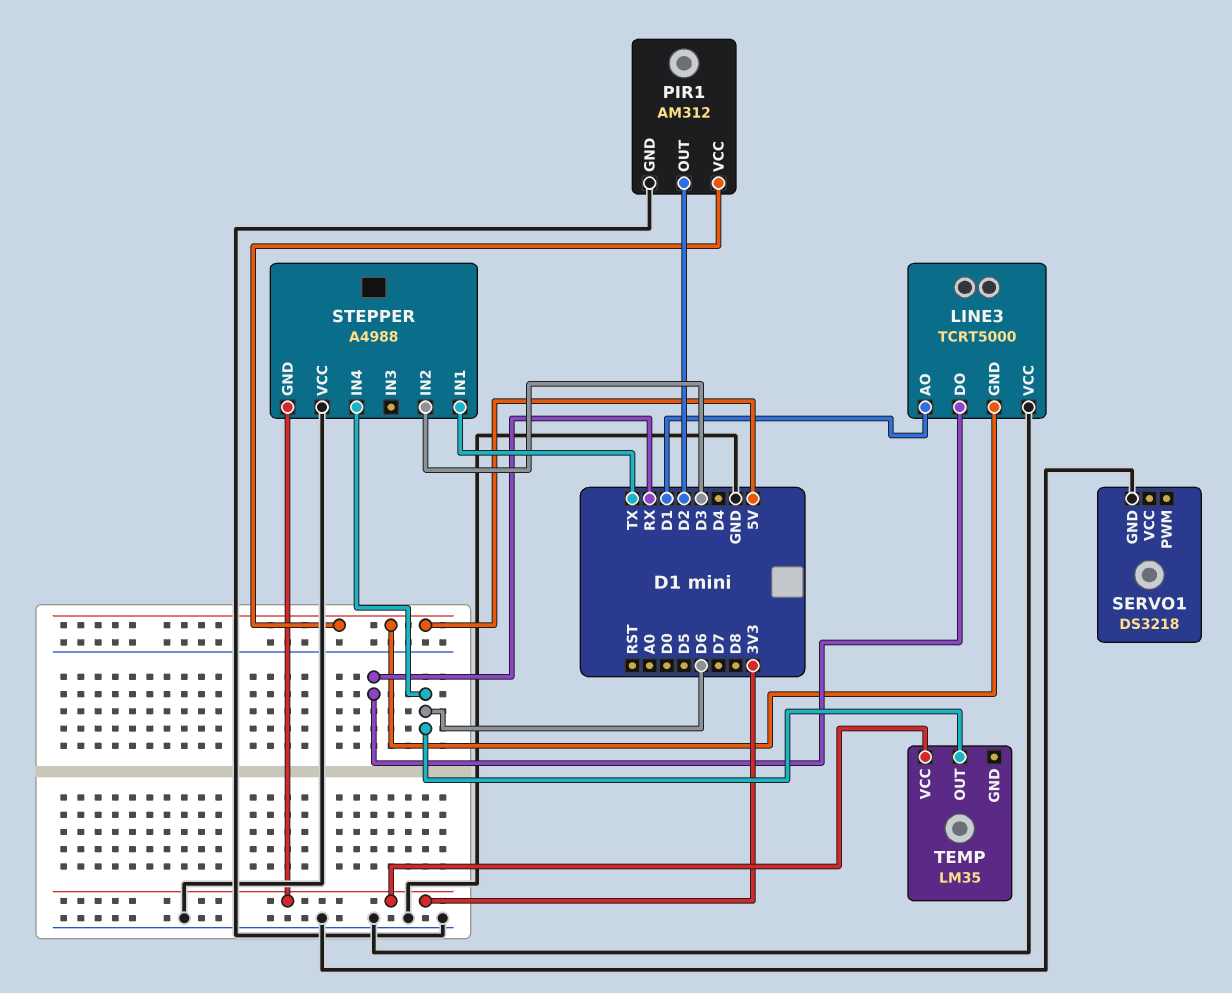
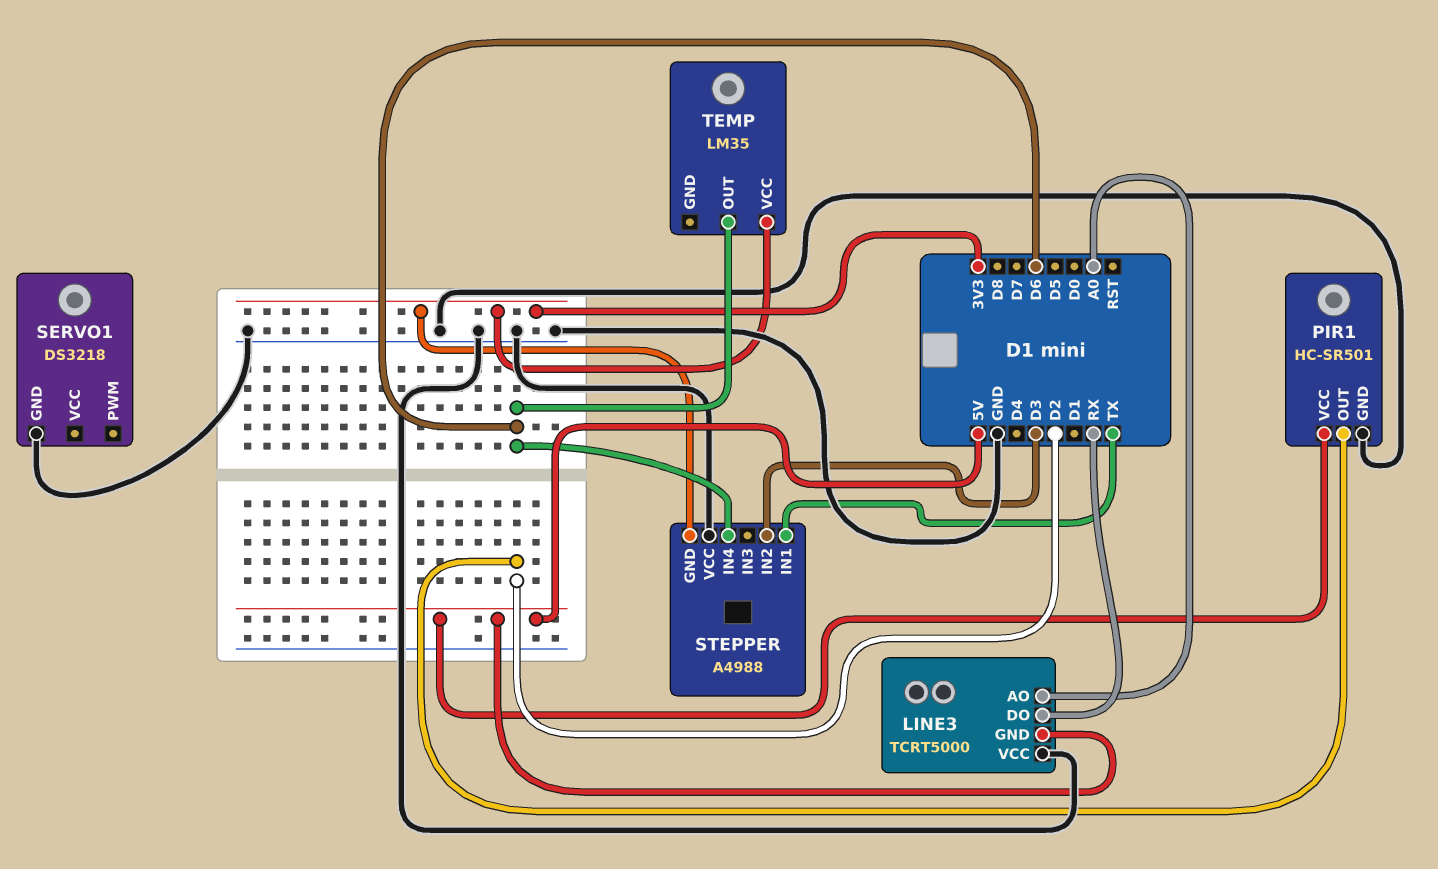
LINE3 pin AO: D1 -> A0
PIR1: AM312 -> HC-SR501

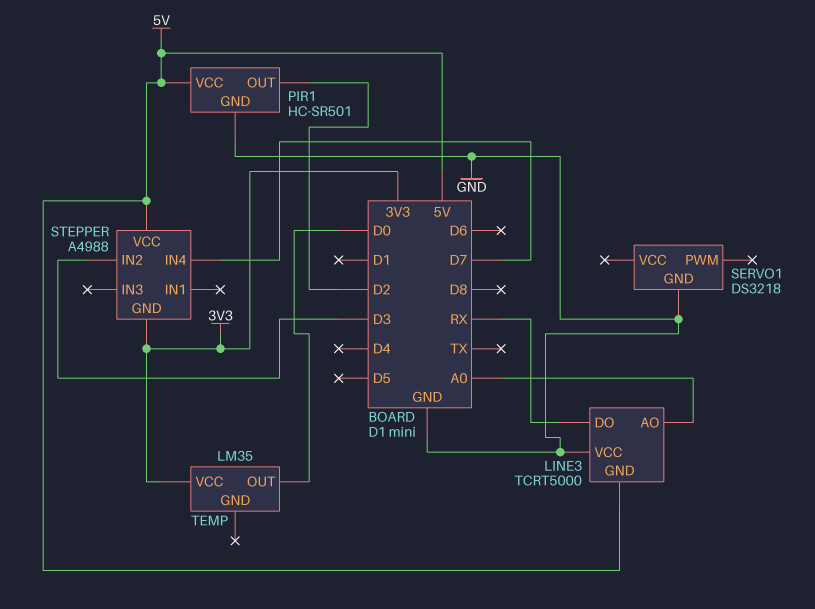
STEPPER pin IN1: TX -> none
STEPPER pin IN4: D6 -> D7
STEPPER pin VCC: GND -> 5V
TEMP pin OUT: D6 -> D0

